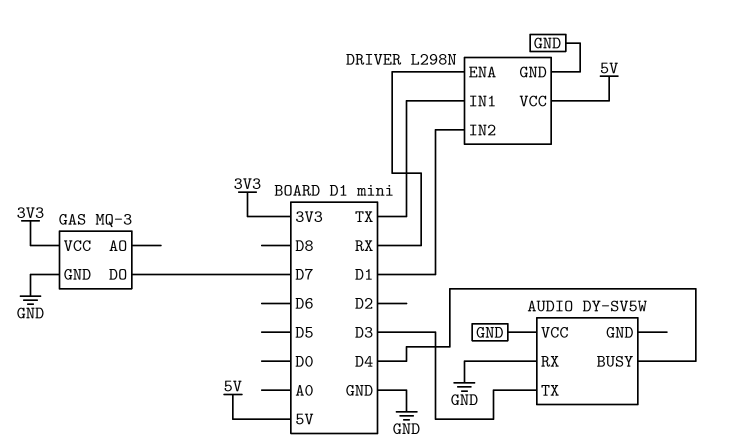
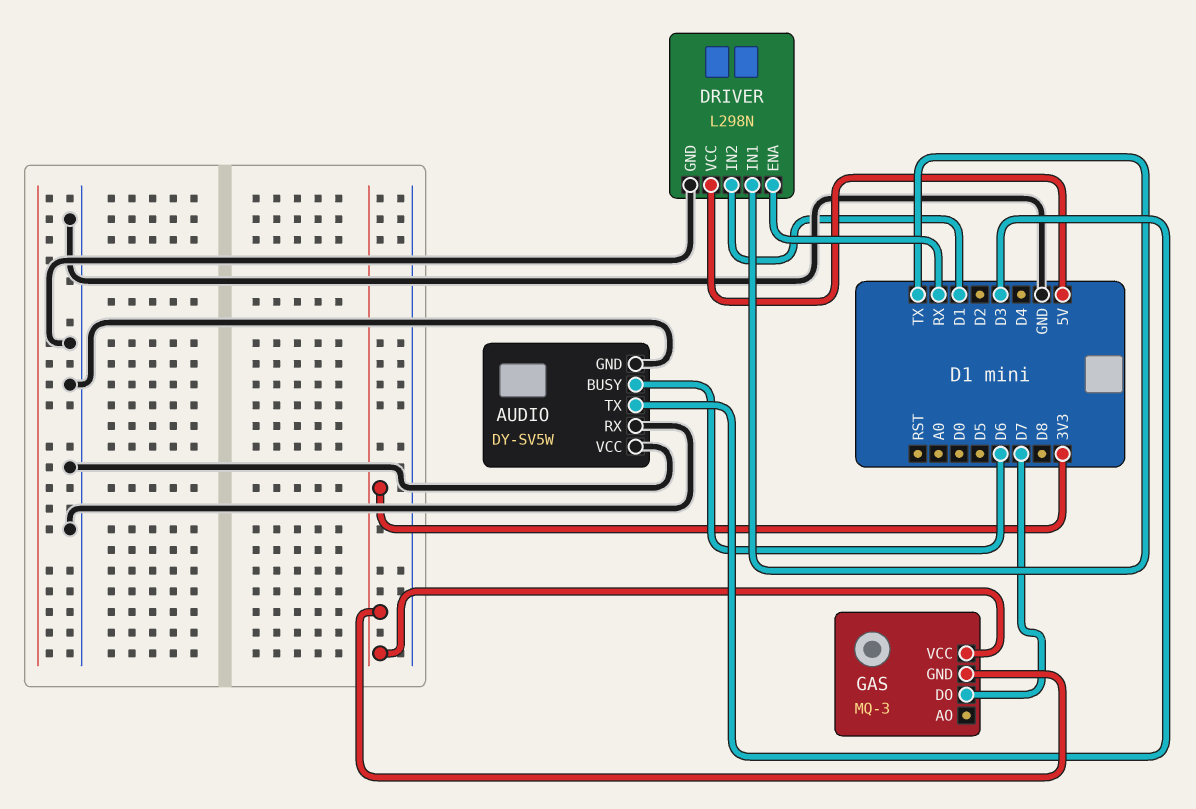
AUDIO pin BUSY: D4 -> D6
AUDIO pin GND: none -> GND
GAS pin GND: GND -> 3V3

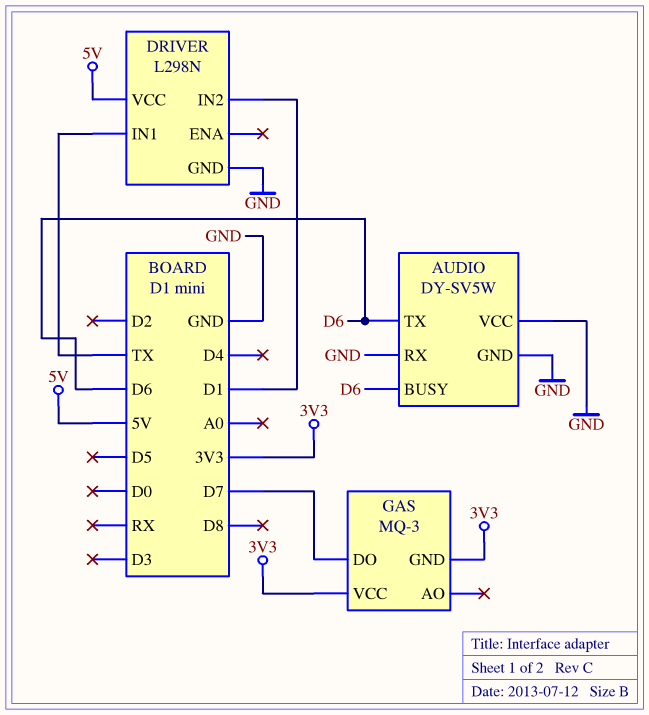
AUDIO pin TX: D3 -> D6
DRIVER pin ENA: RX -> none

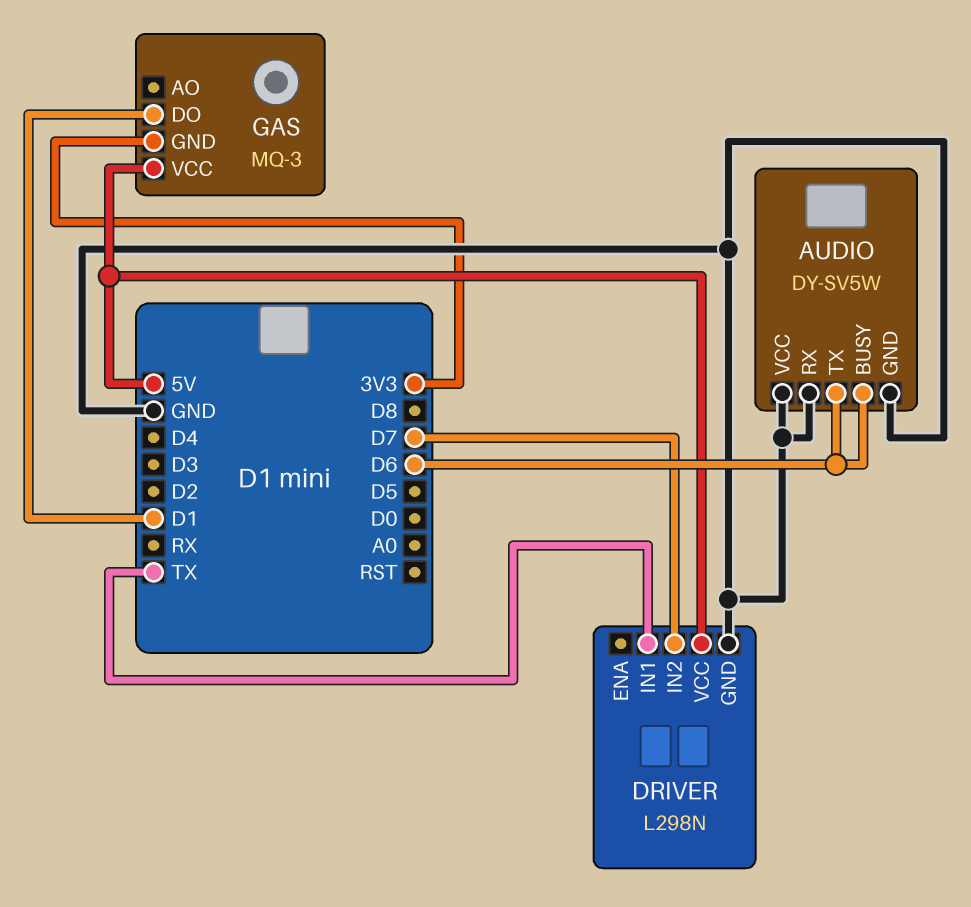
DRIVER pin IN2: D1 -> D7
GAS pin DO: D7 -> D1
GAS pin VCC: 3V3 -> 5V

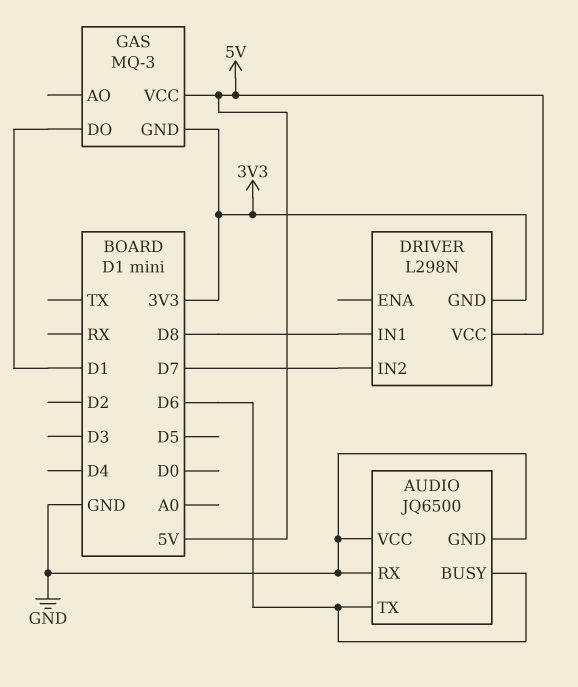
AUDIO: DY-SV5W -> JQ6500
DRIVER pin GND: GND -> 3V3
DRIVER pin IN1: TX -> D8

